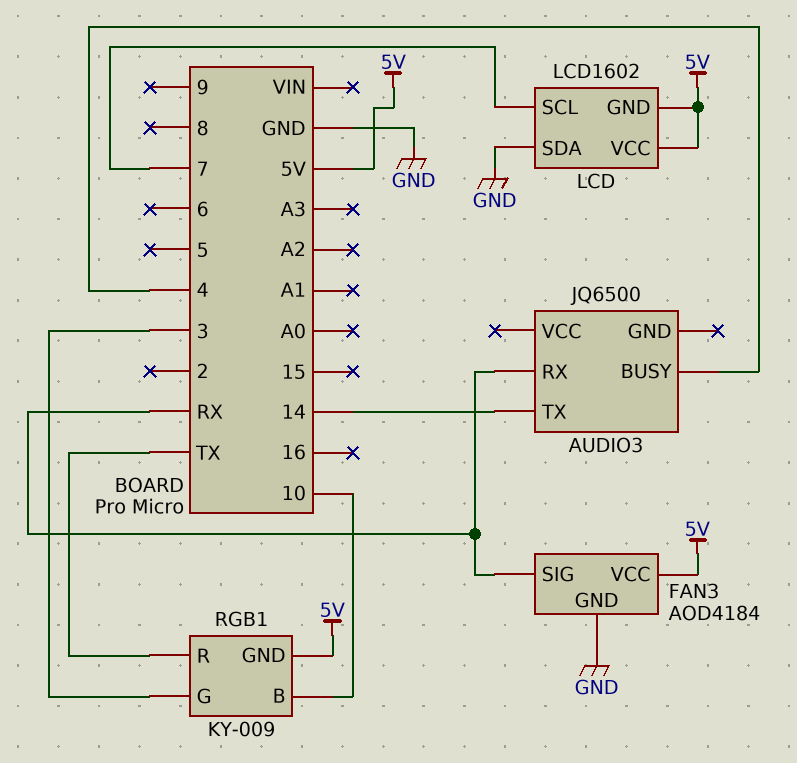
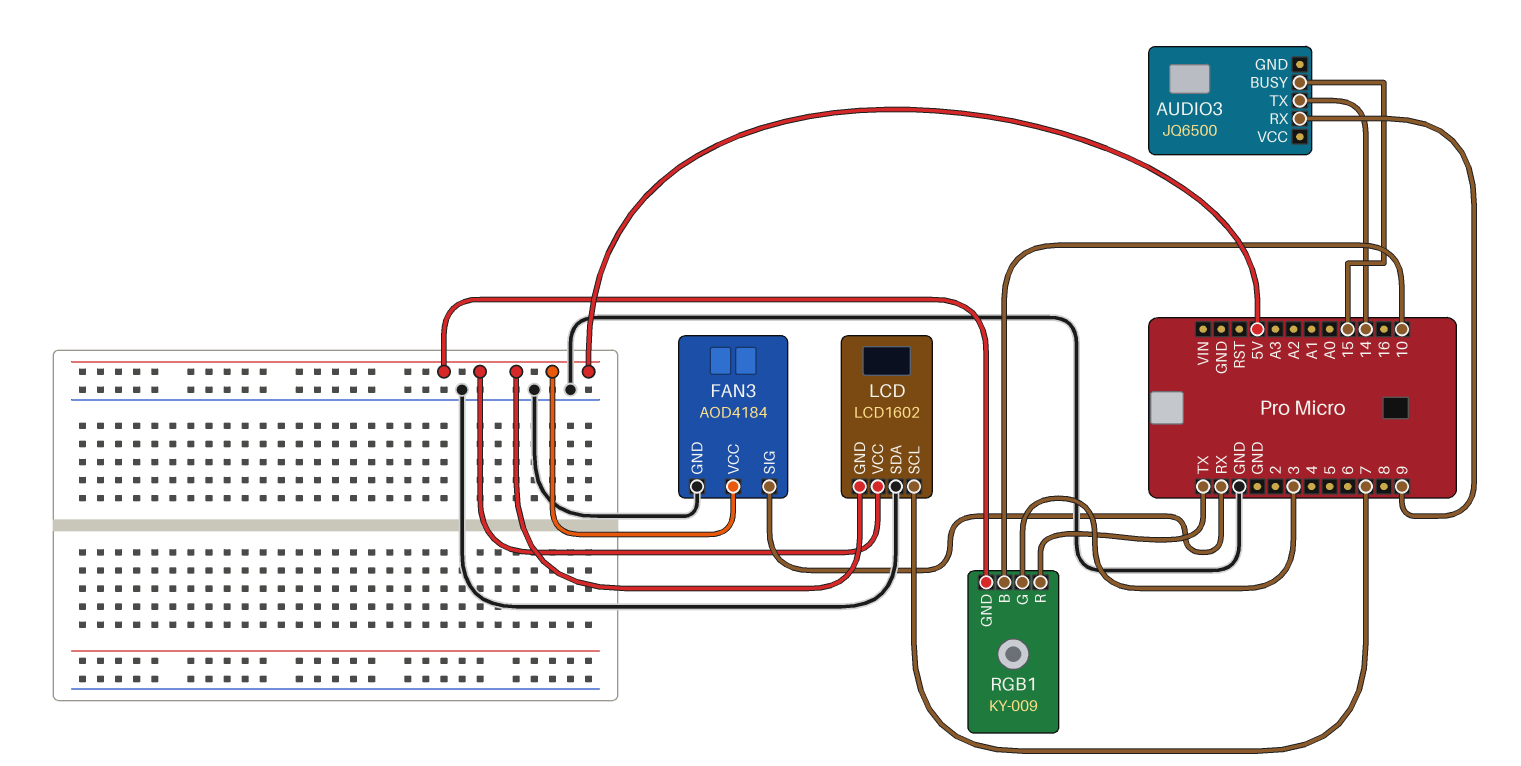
AUDIO3 pin BUSY: 4 -> 15
AUDIO3 pin RX: RX -> 9

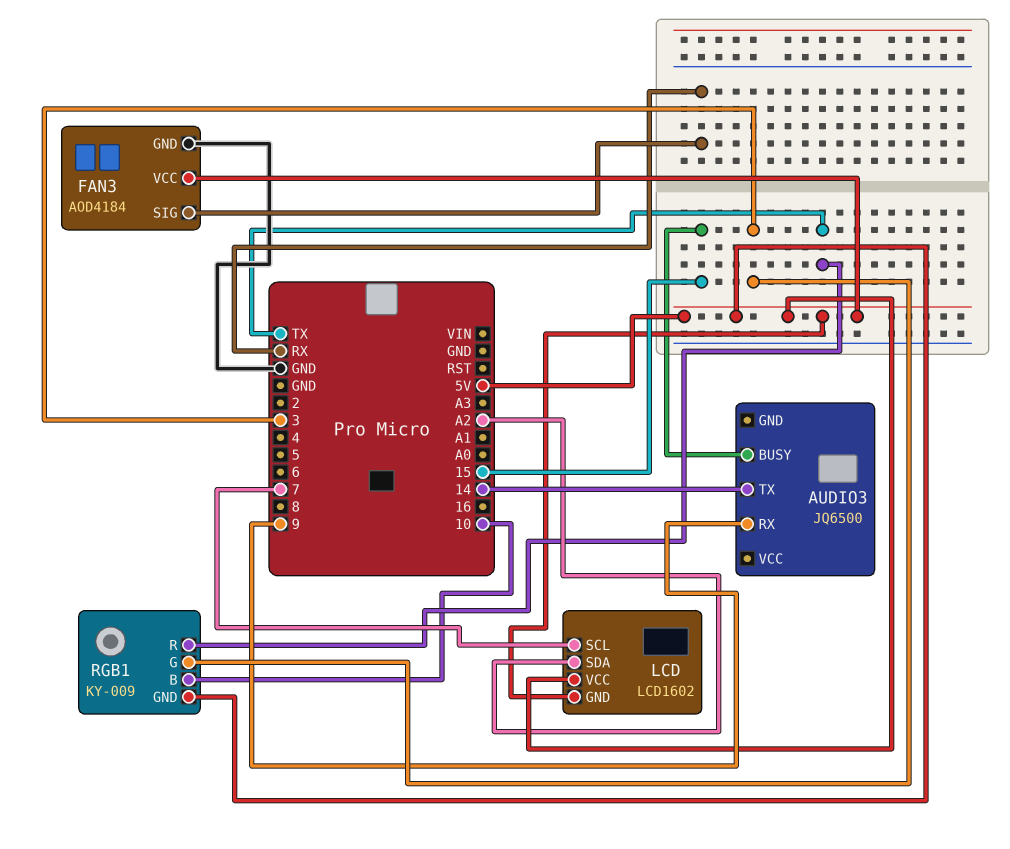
LCD pin SDA: GND -> A2

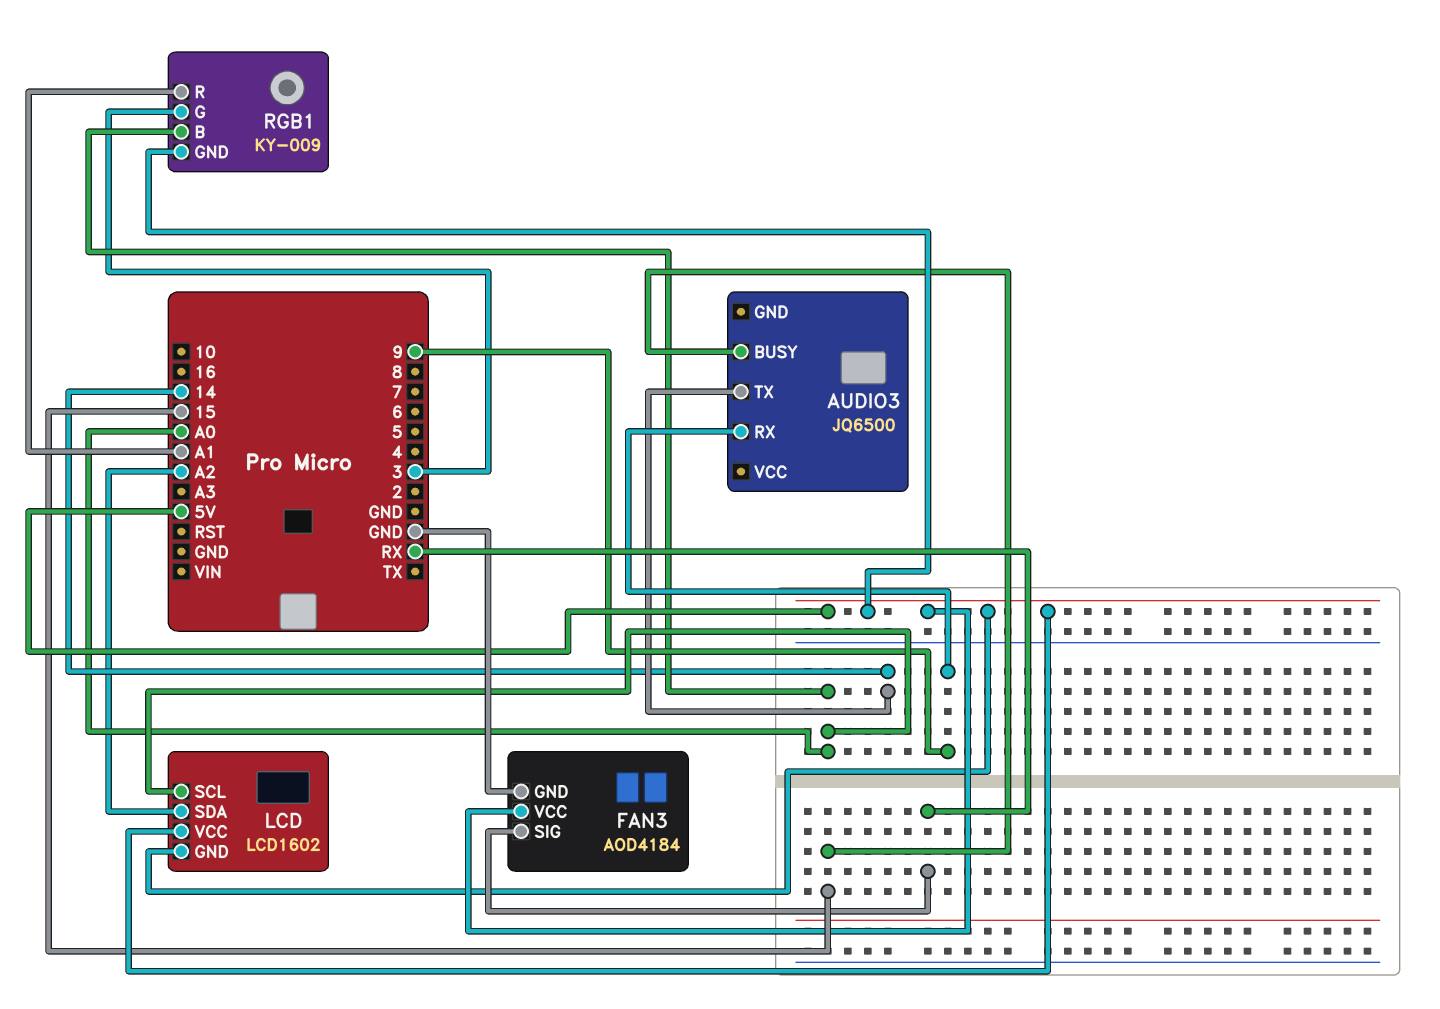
LCD pin SCL: 7 -> A0
RGB1 pin B: 10 -> A0
RGB1 pin R: TX -> A1

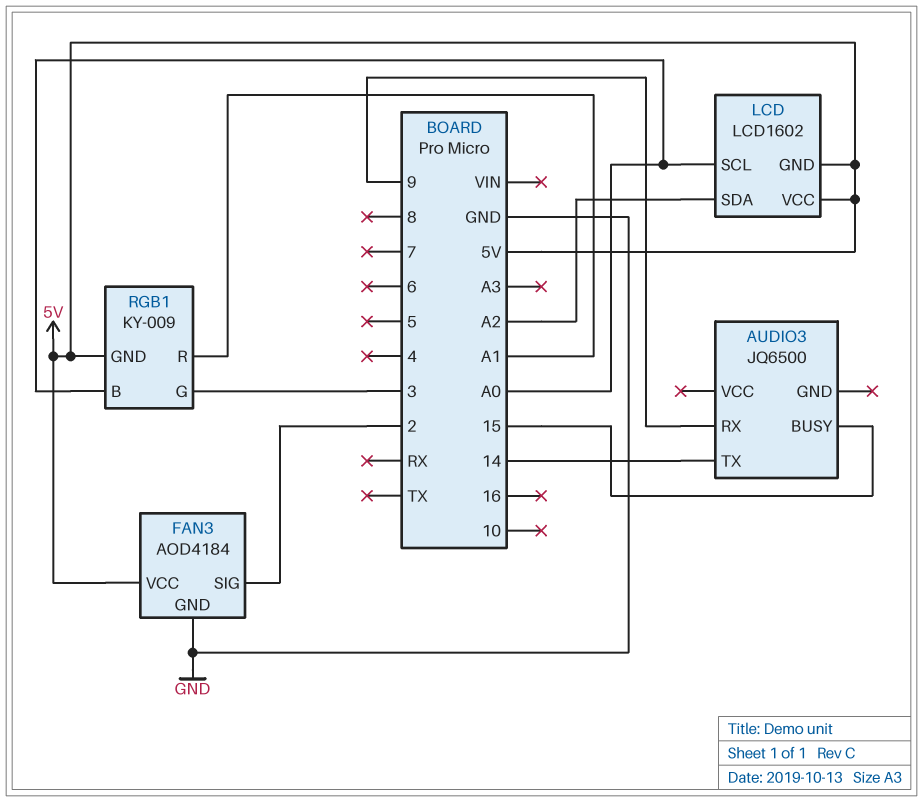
FAN3 pin SIG: RX -> 2

